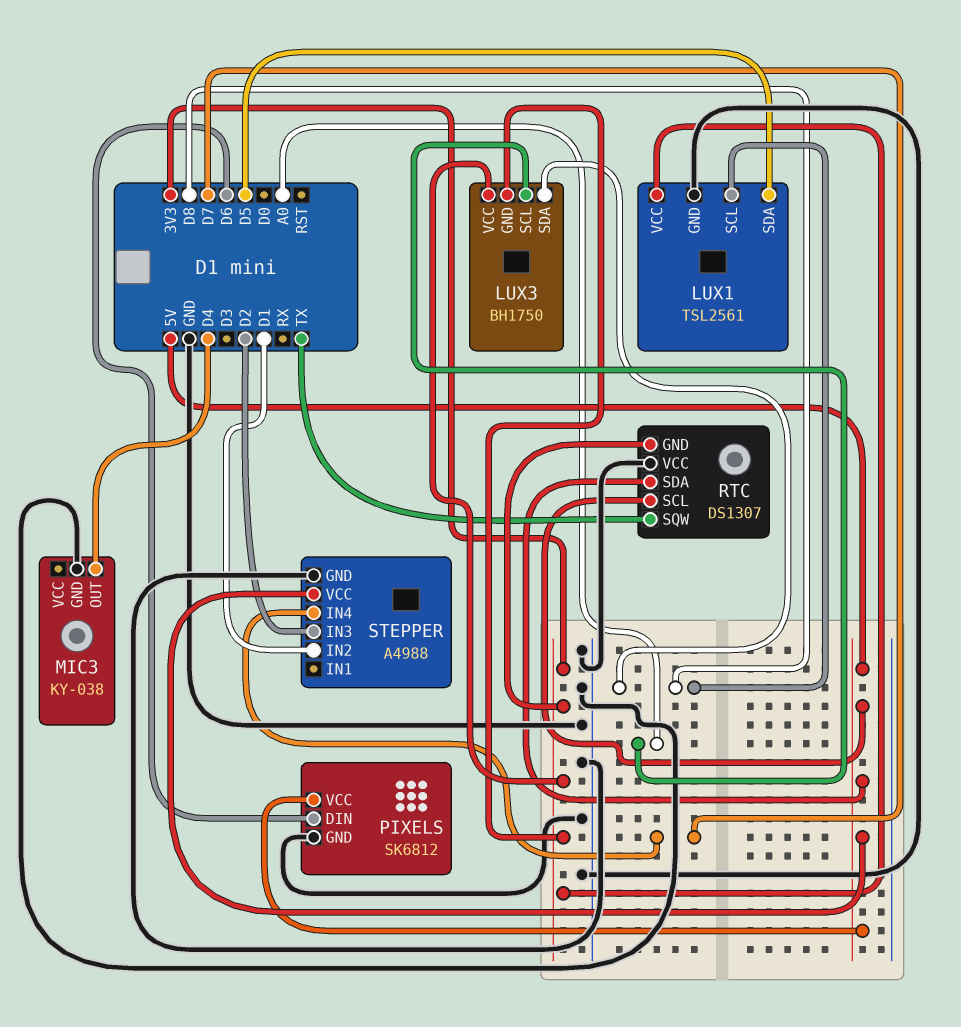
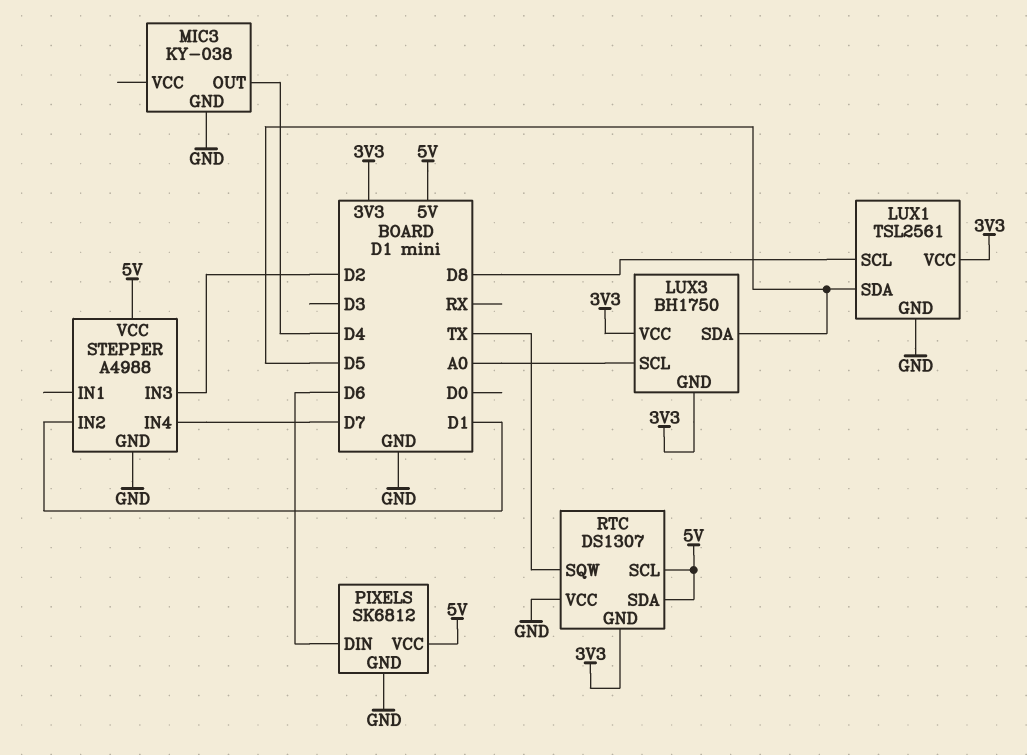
LUX3 pin SDA: D8 -> D5

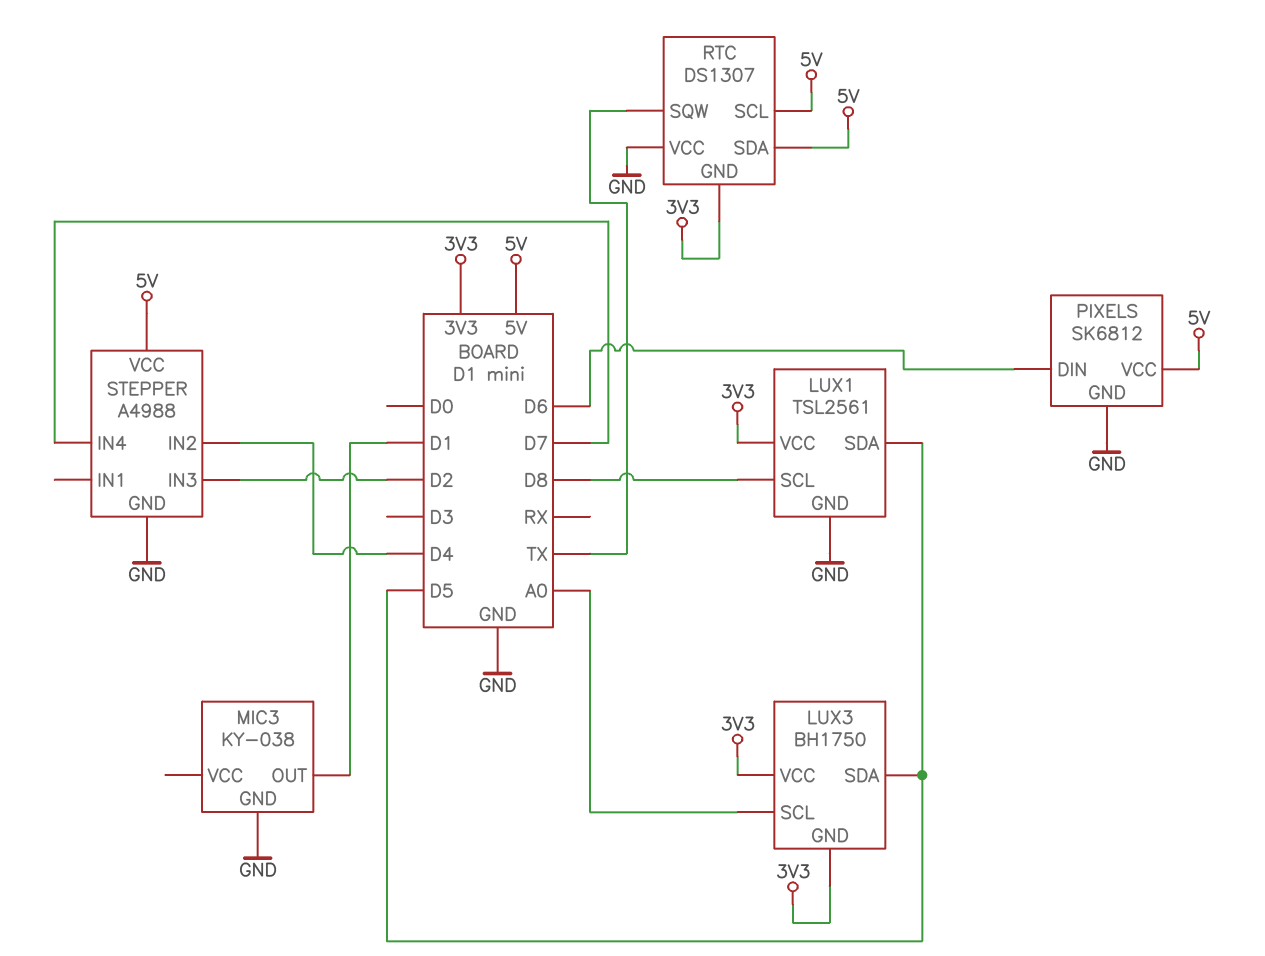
MIC3 pin OUT: D4 -> D1
STEPPER pin IN2: D1 -> D4

